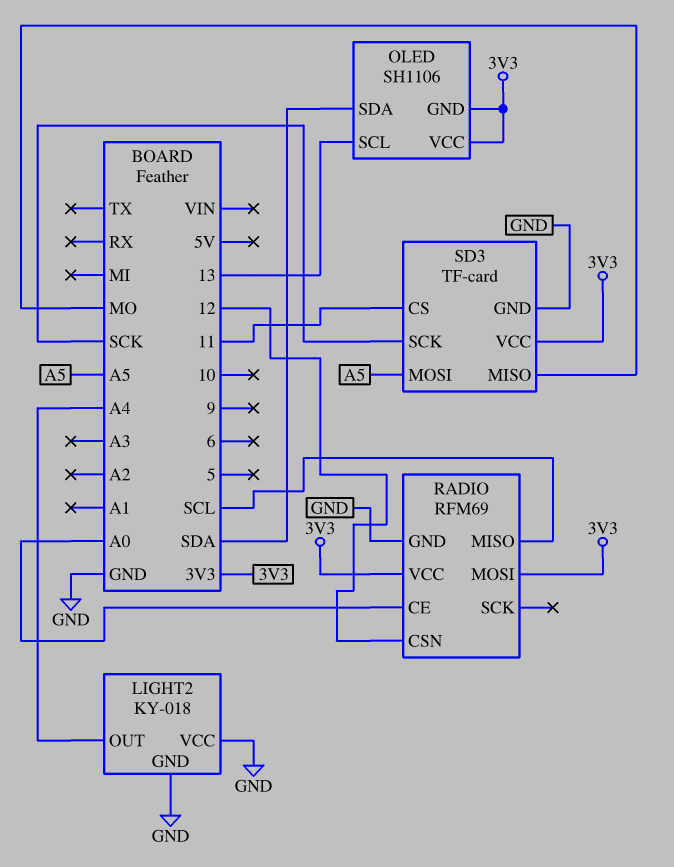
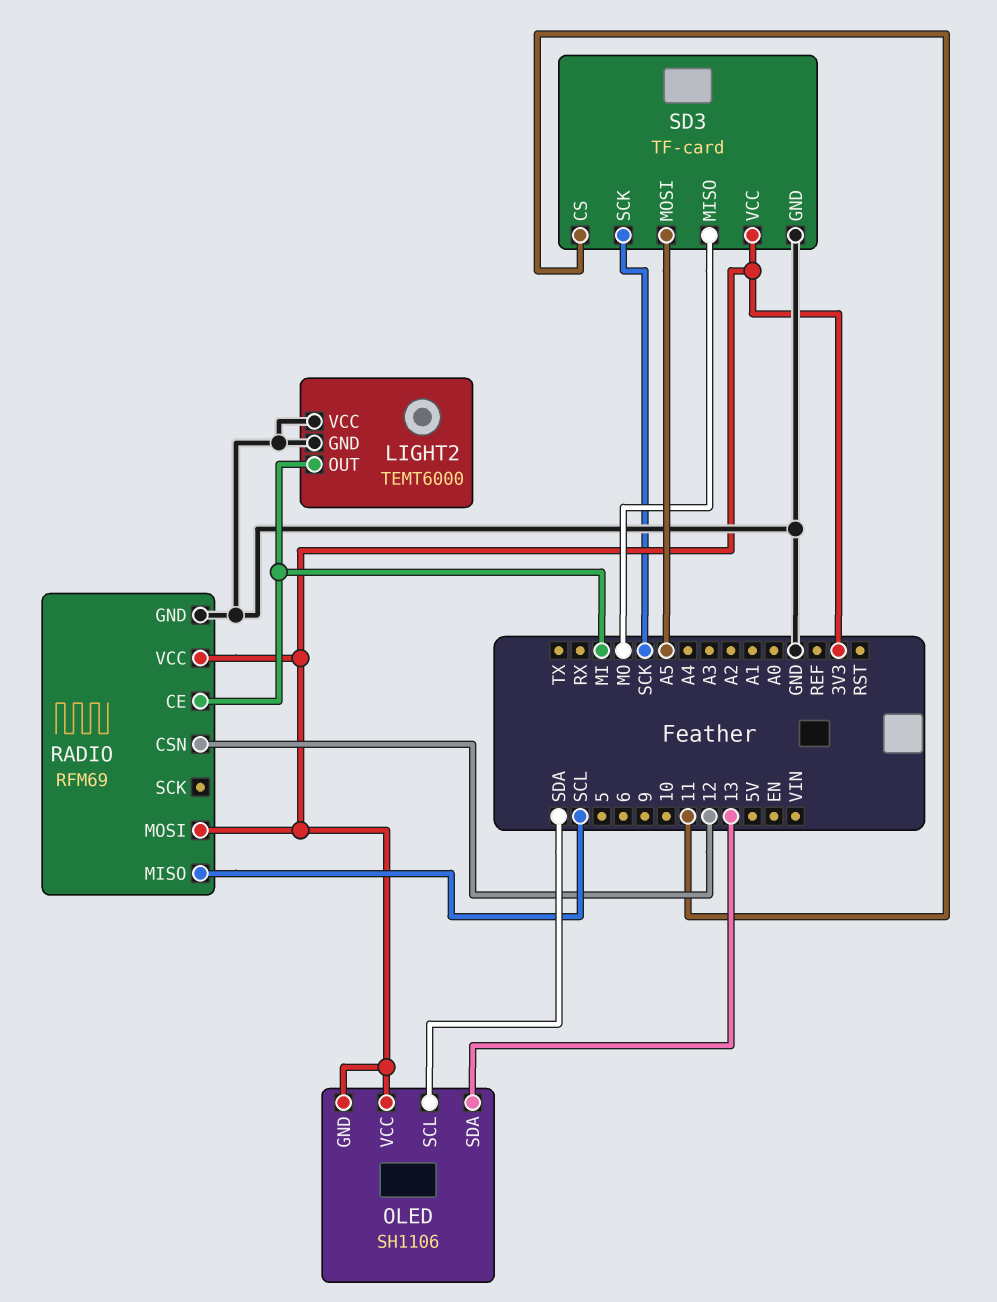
LIGHT2: KY-018 -> TEMT6000
LIGHT2 pin OUT: A4 -> MI
OLED pin SCL: 13 -> SDA
OLED pin SDA: SDA -> 13
RADIO pin CE: A0 -> MI

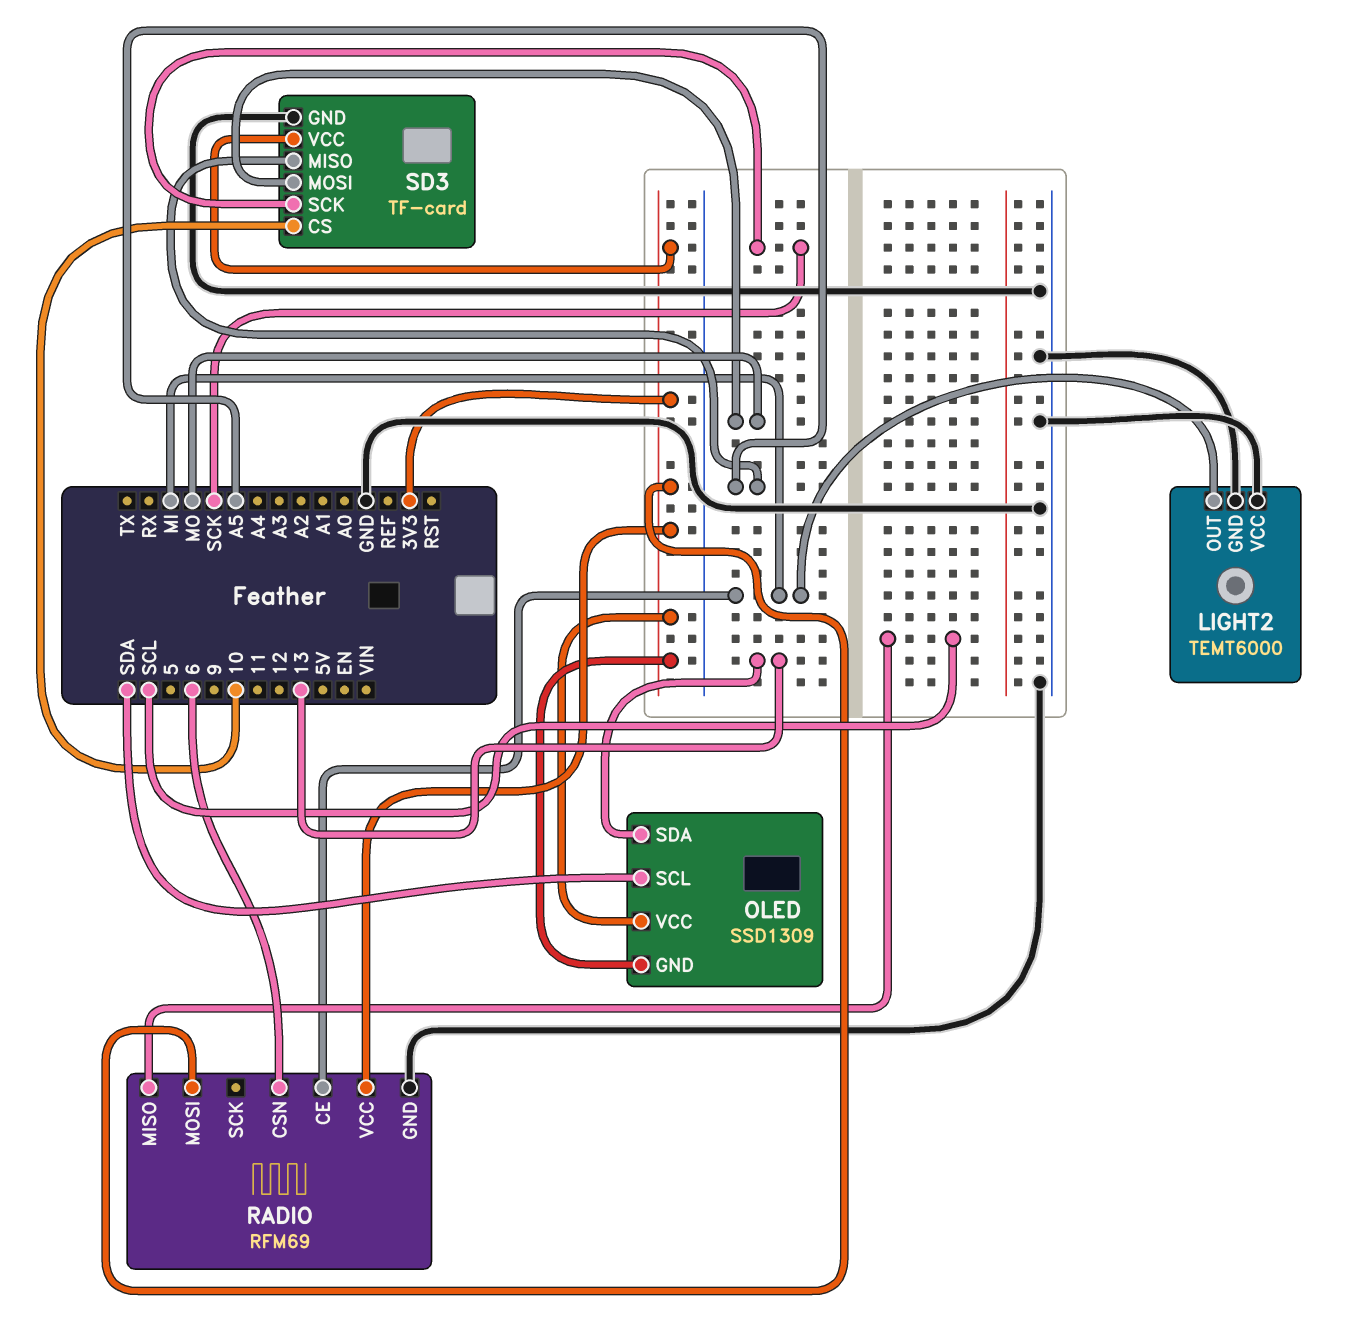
OLED: SH1106 -> SSD1309
RADIO pin CSN: 12 -> 6
SD3 pin CS: 11 -> 10
SD3 pin MISO: MO -> A5
SD3 pin MOSI: A5 -> MO

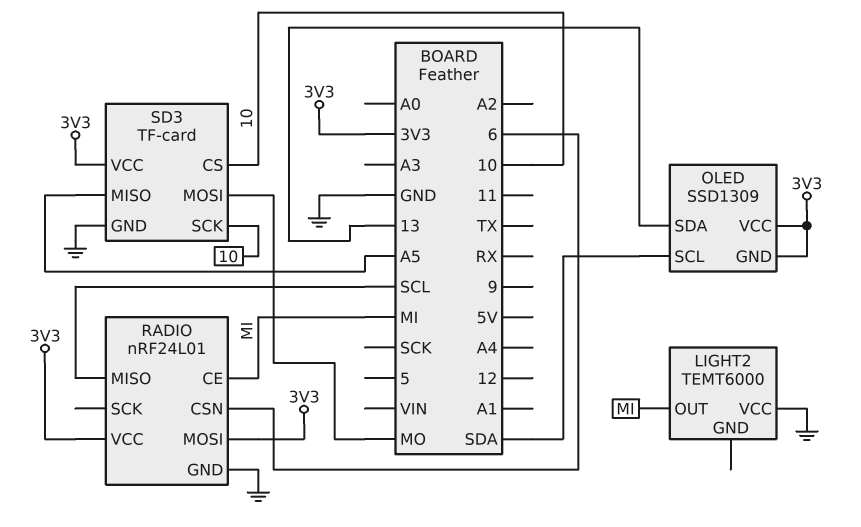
LIGHT2 pin GND: GND -> none
RADIO: RFM69 -> nRF24L01
SD3 pin SCK: SCK -> 10

